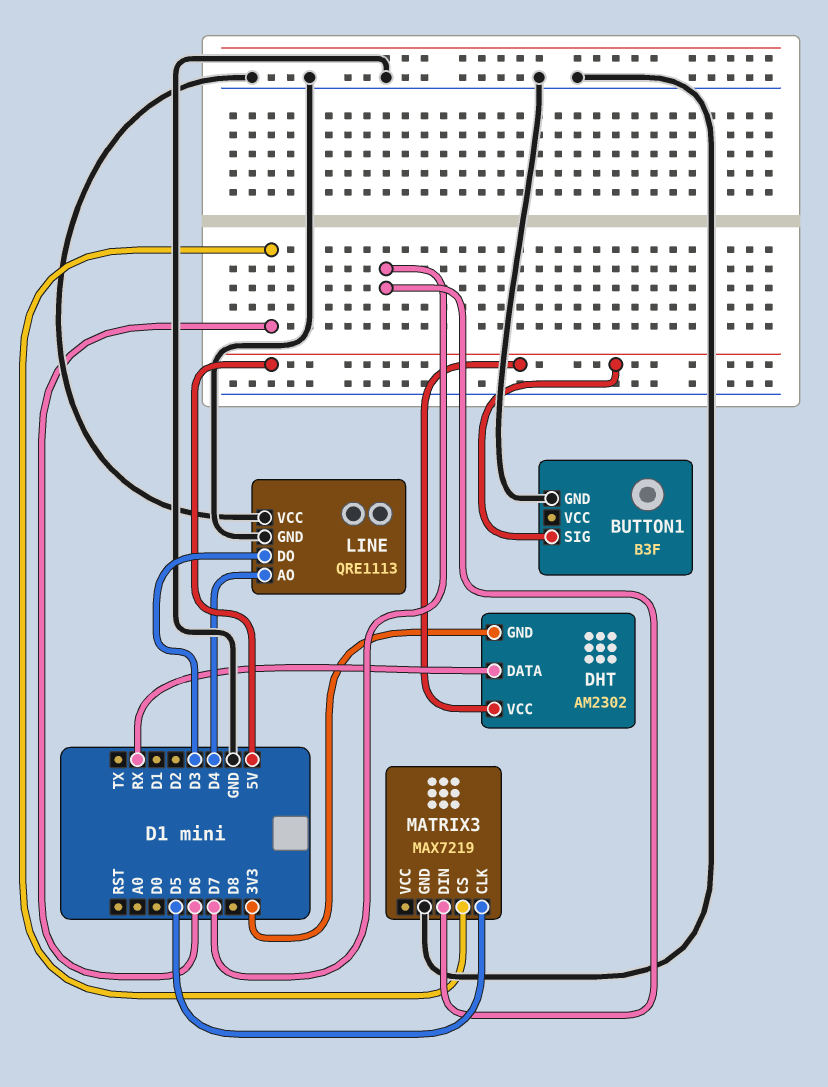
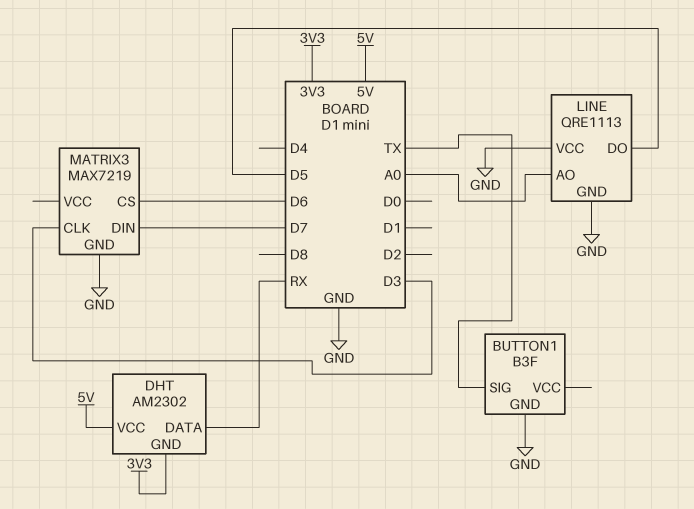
BUTTON1 pin SIG: 5V -> TX
LINE pin AO: D4 -> A0
LINE pin DO: D3 -> D5
MATRIX3 pin CLK: D5 -> D3

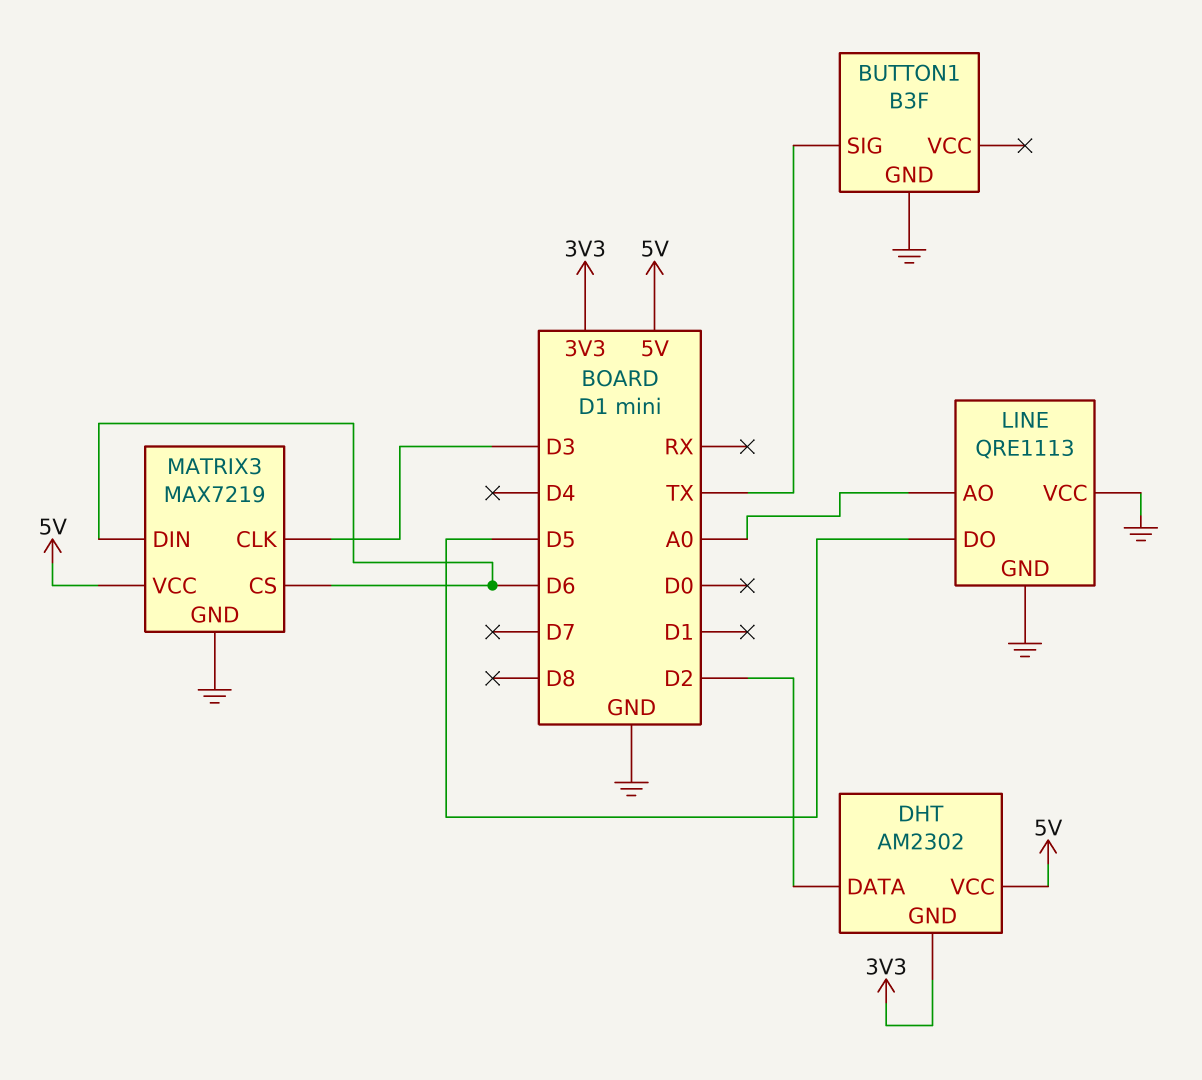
DHT pin DATA: RX -> D2
MATRIX3 pin DIN: D7 -> D6
MATRIX3 pin VCC: none -> 5V

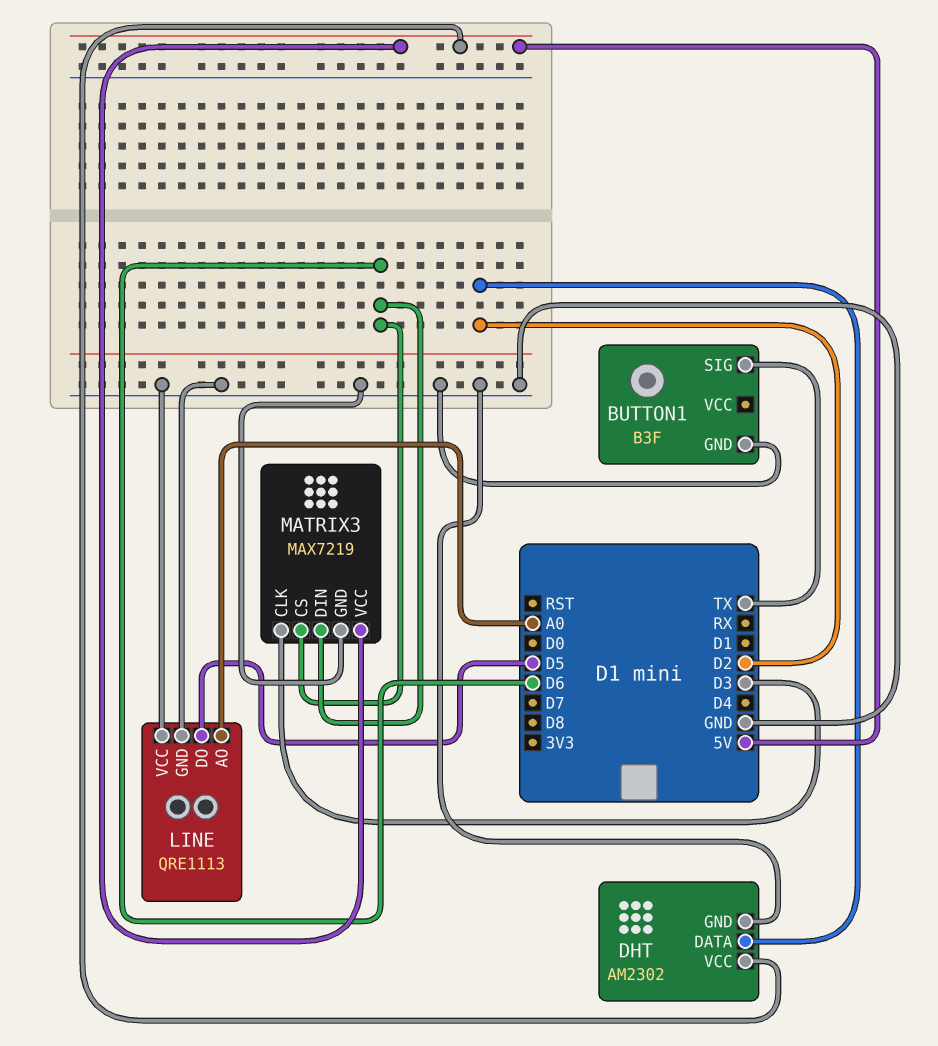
DHT pin GND: 3V3 -> GND

